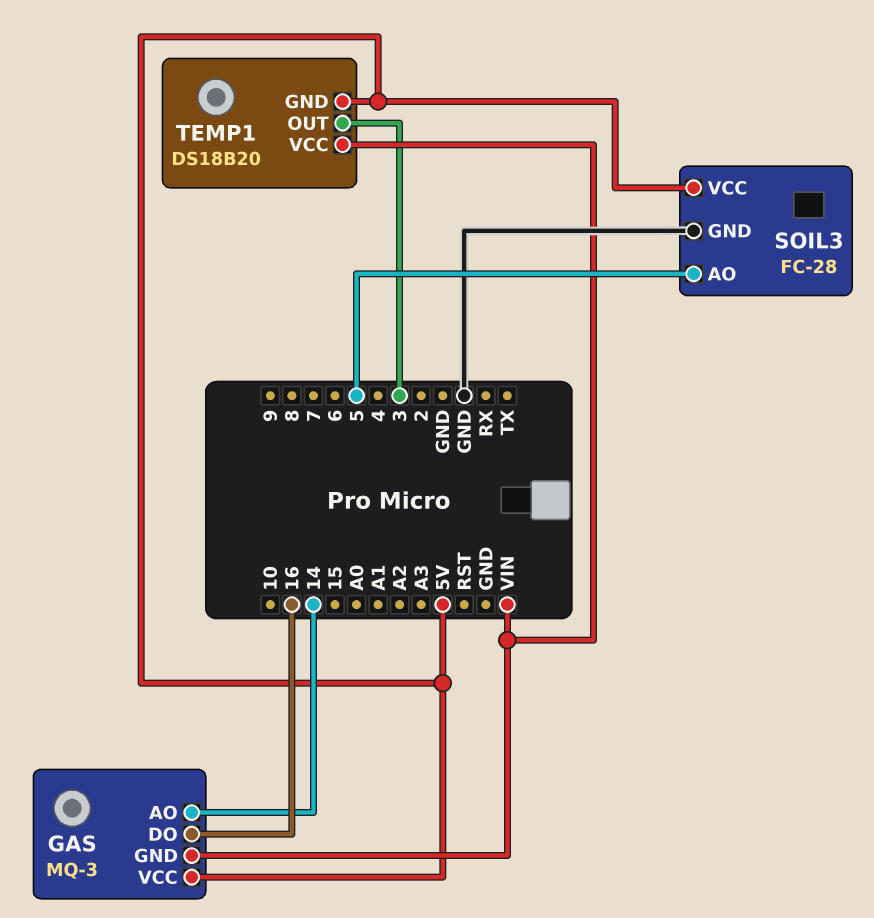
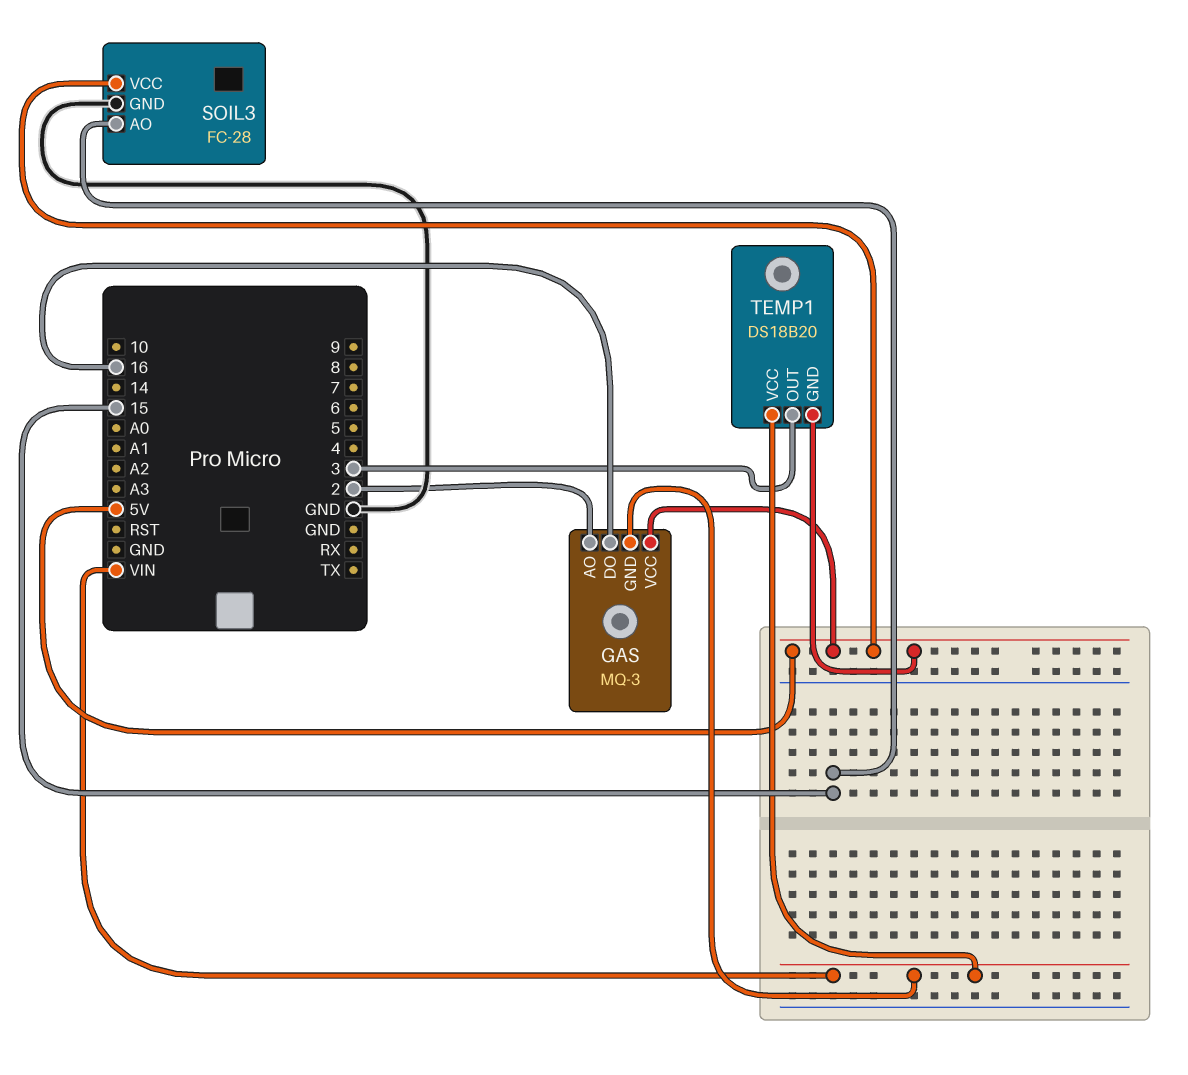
GAS pin AO: 14 -> 2
SOIL3 pin AO: 5 -> 15

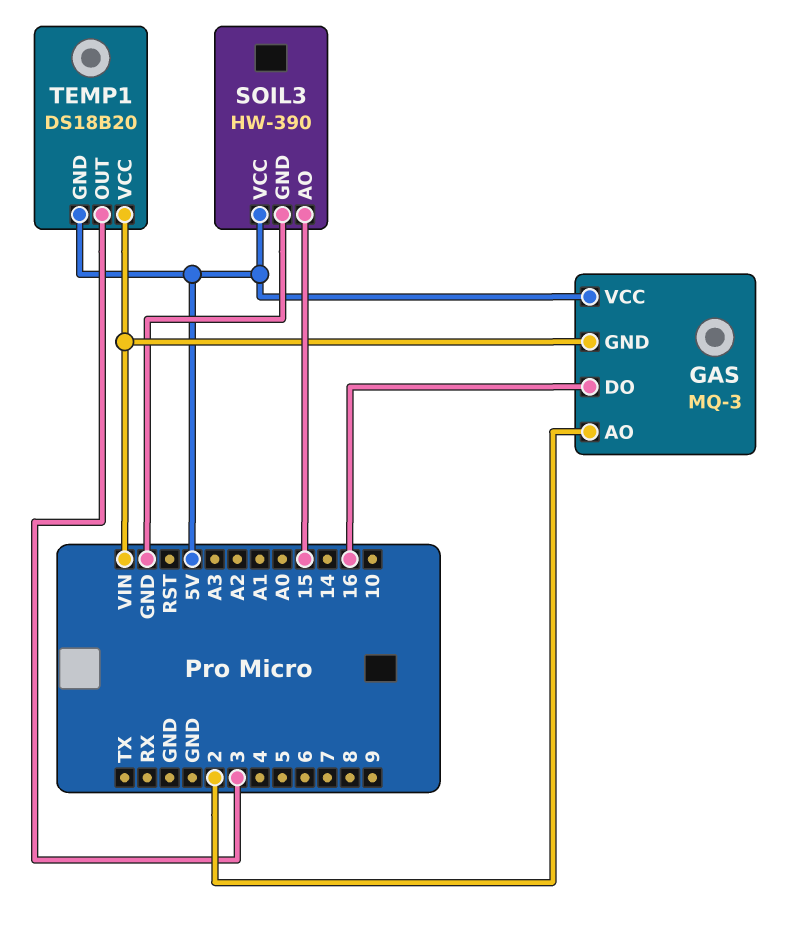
SOIL3: FC-28 -> HW-390

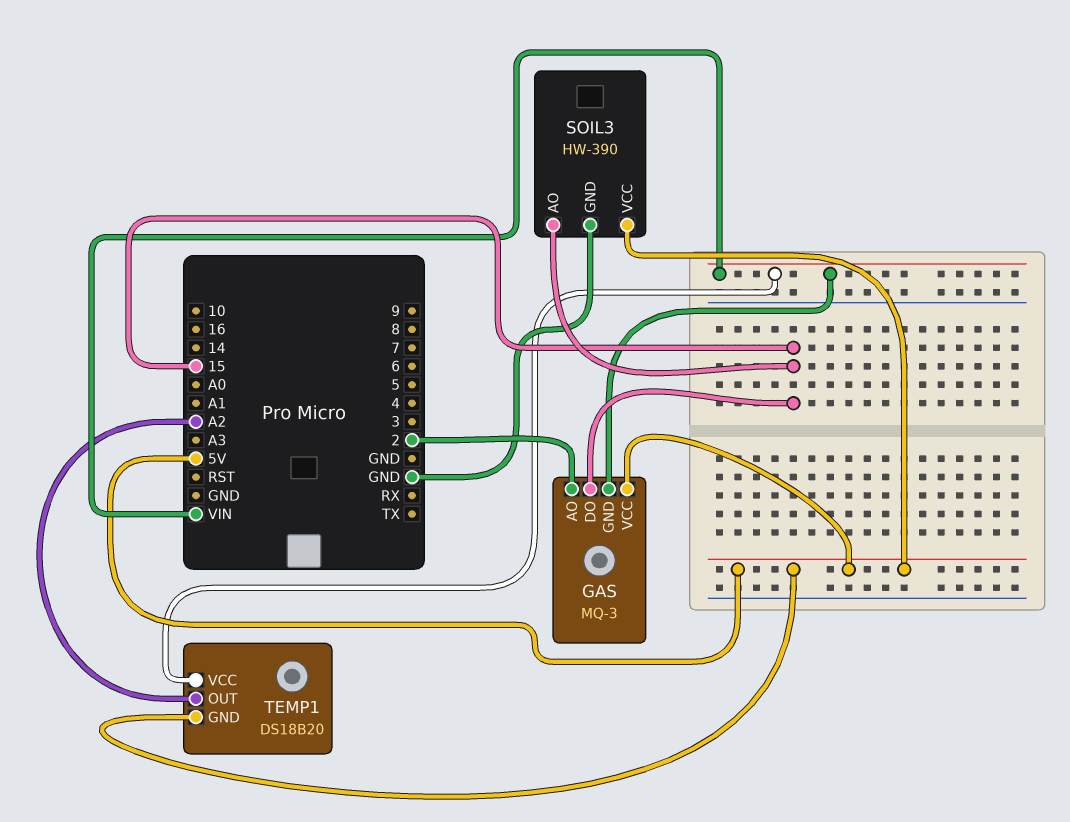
GAS pin DO: 16 -> 15
TEMP1 pin OUT: 3 -> A2

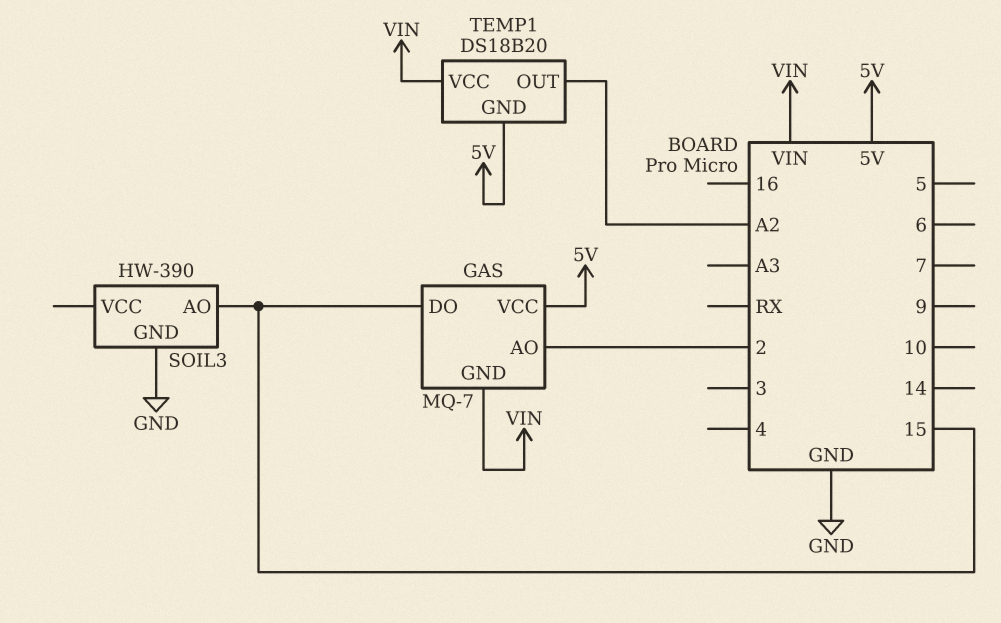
GAS: MQ-3 -> MQ-7
SOIL3 pin VCC: 5V -> none

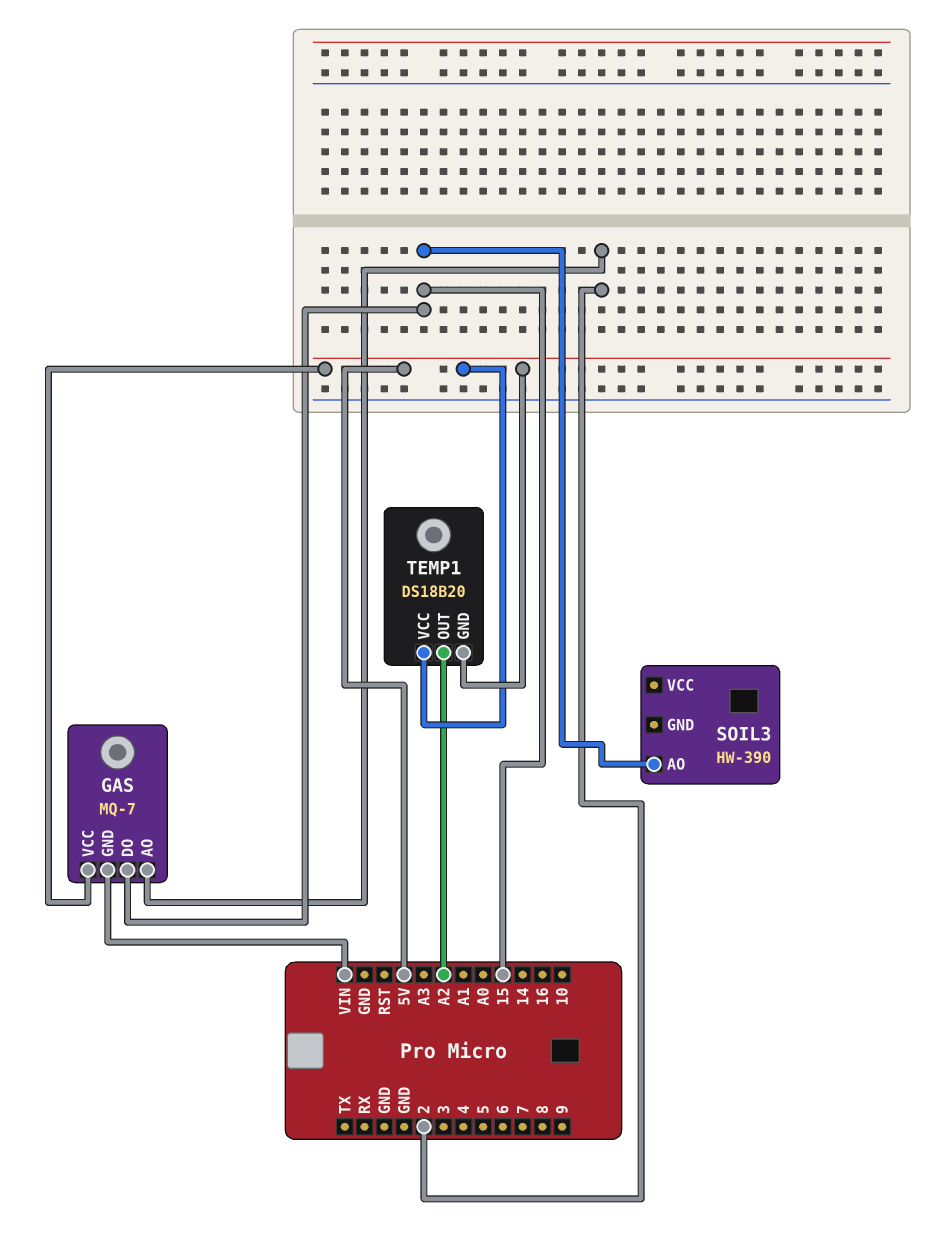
SOIL3 pin GND: GND -> none
TEMP1 pin VCC: VIN -> 5V

